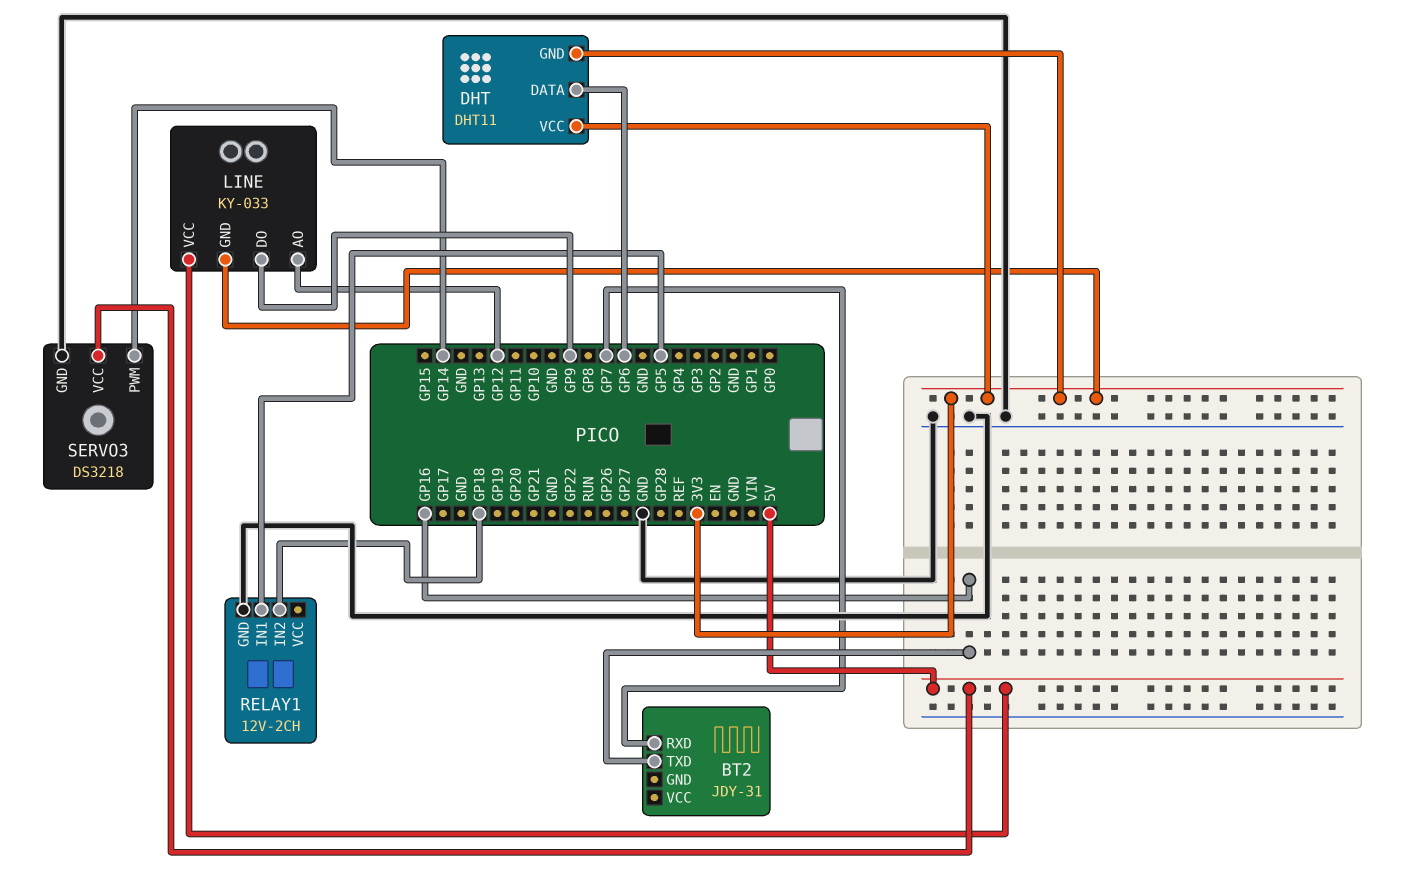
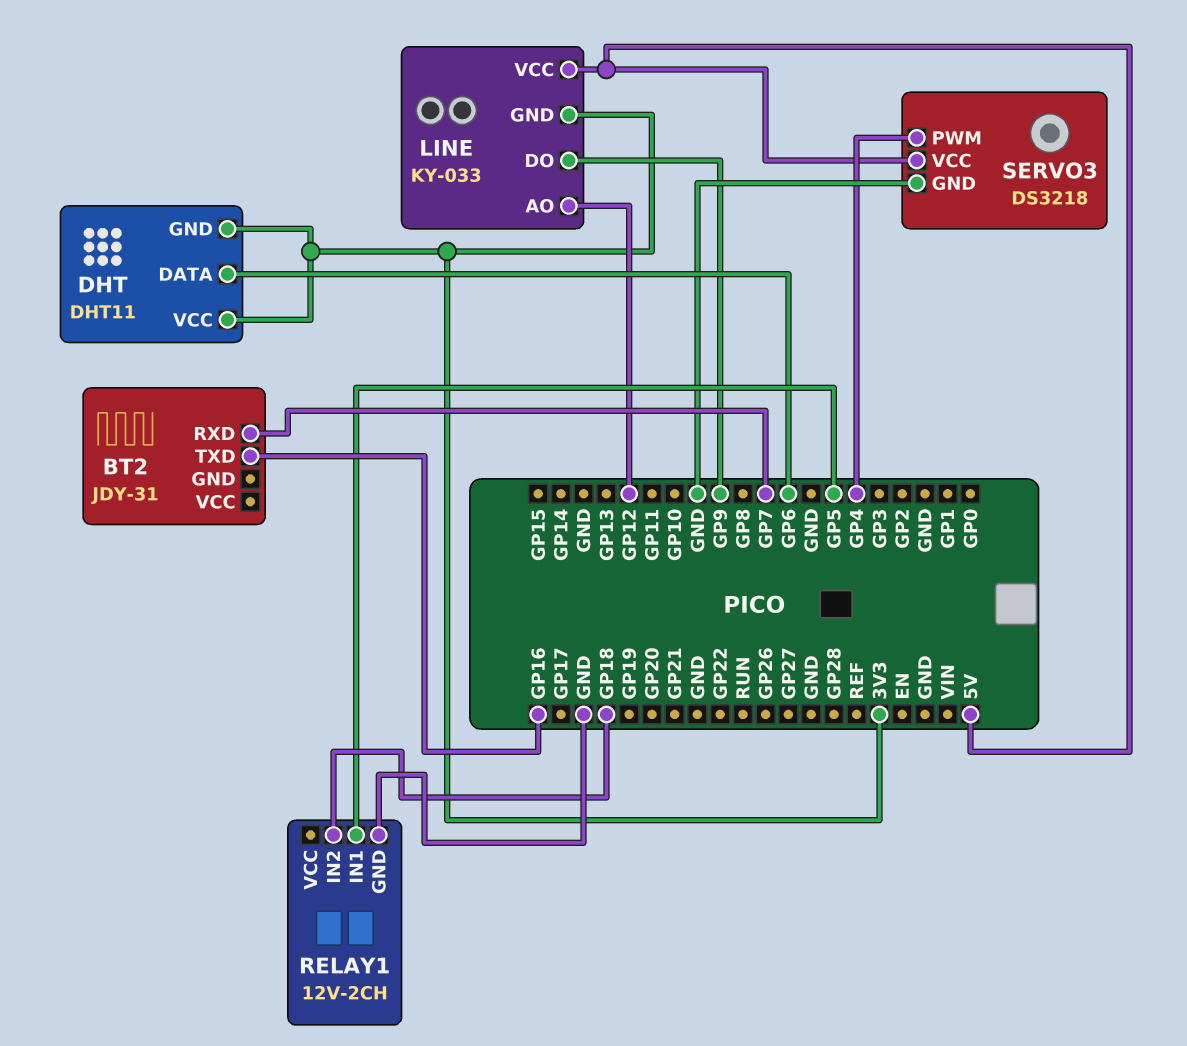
SERVO3 pin PWM: GP14 -> GP4

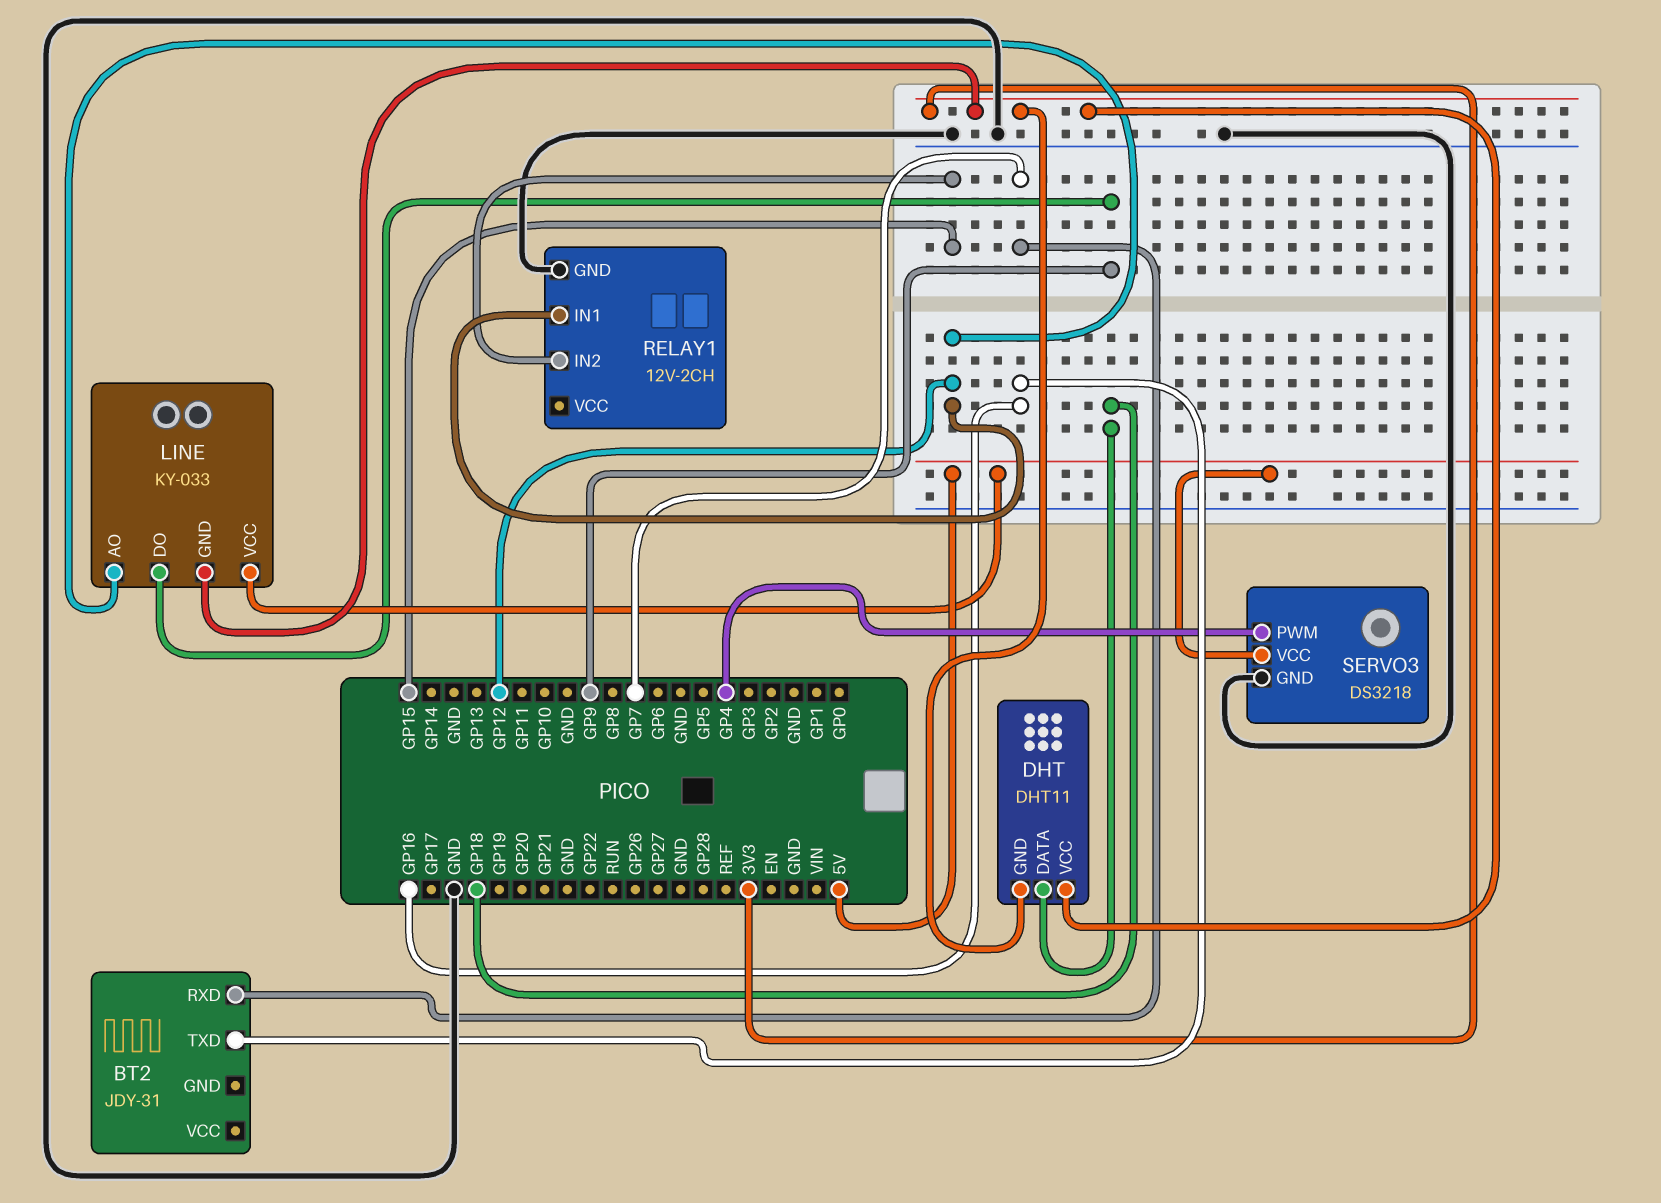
DHT pin DATA: GP6 -> GP18
RELAY1 pin IN1: GP5 -> GP12
RELAY1 pin IN2: GP18 -> GP15

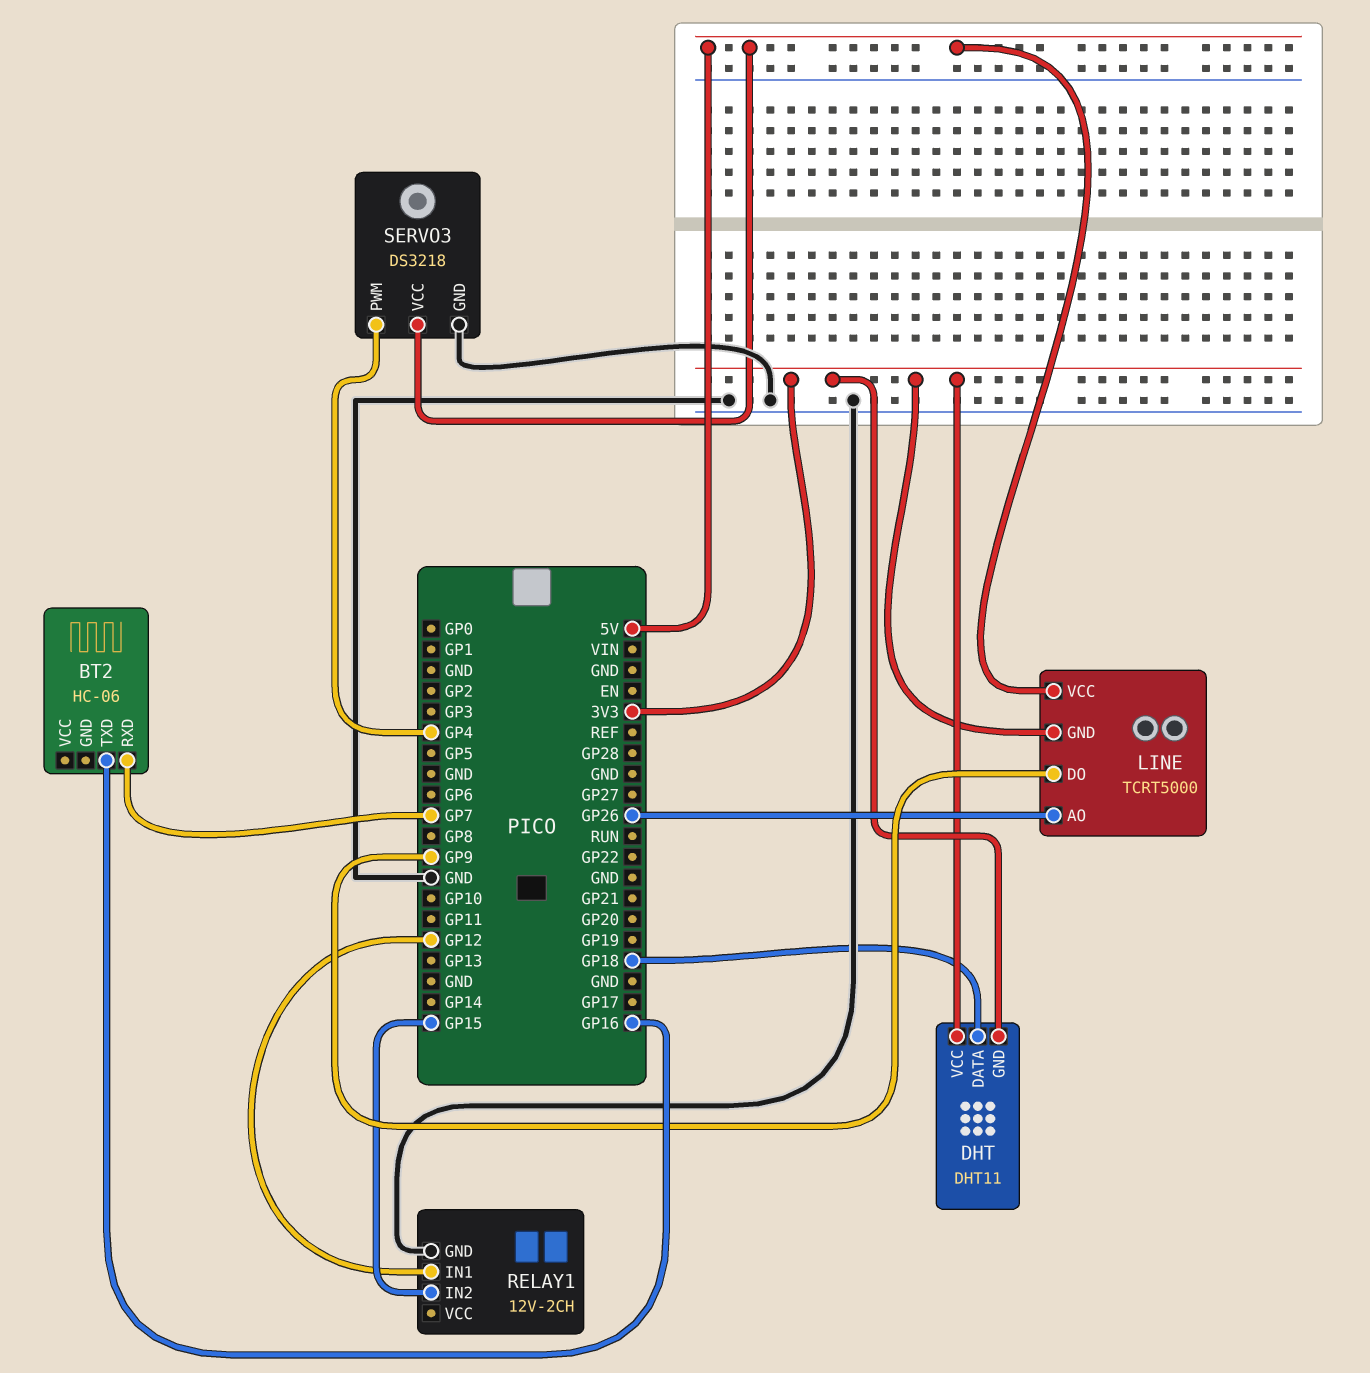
BT2: JDY-31 -> HC-06
LINE: KY-033 -> TCRT5000
LINE pin AO: GP12 -> GP26

